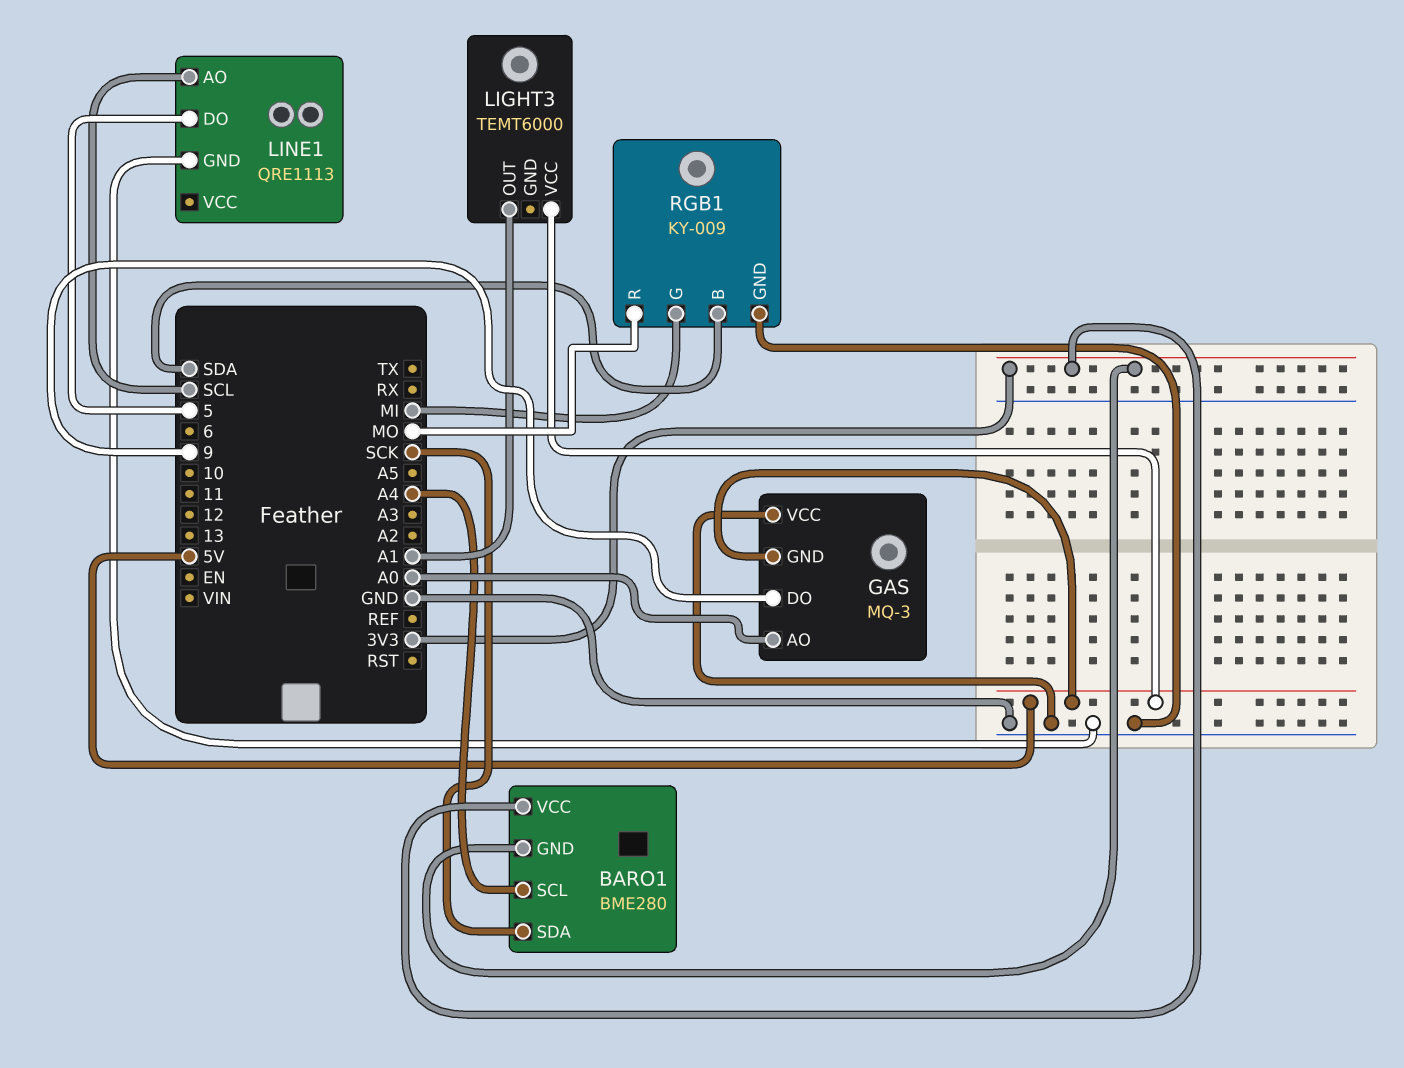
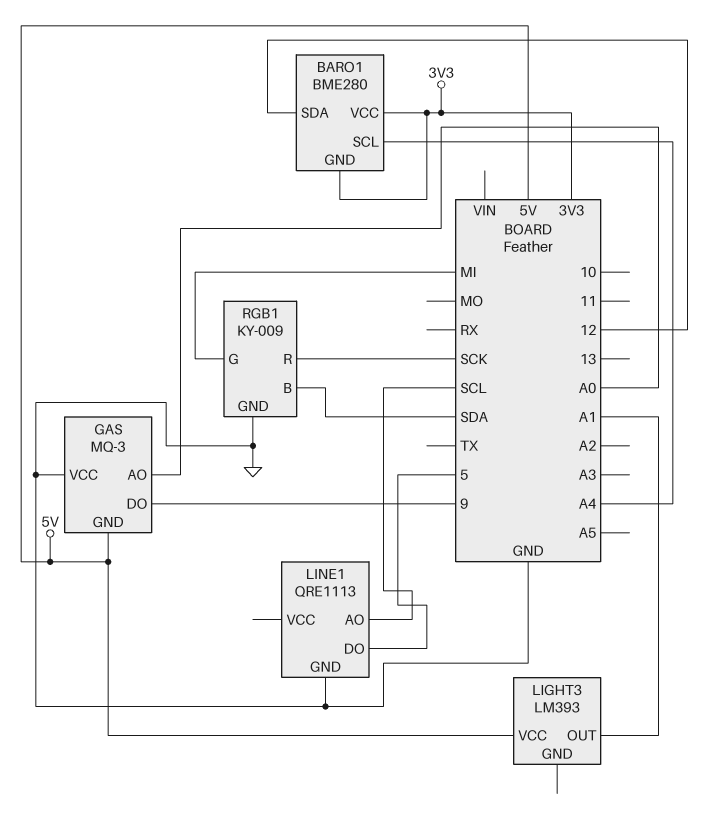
BARO1 pin SDA: SCK -> 12
LIGHT3: TEMT6000 -> LM393
RGB1 pin R: MO -> SCK

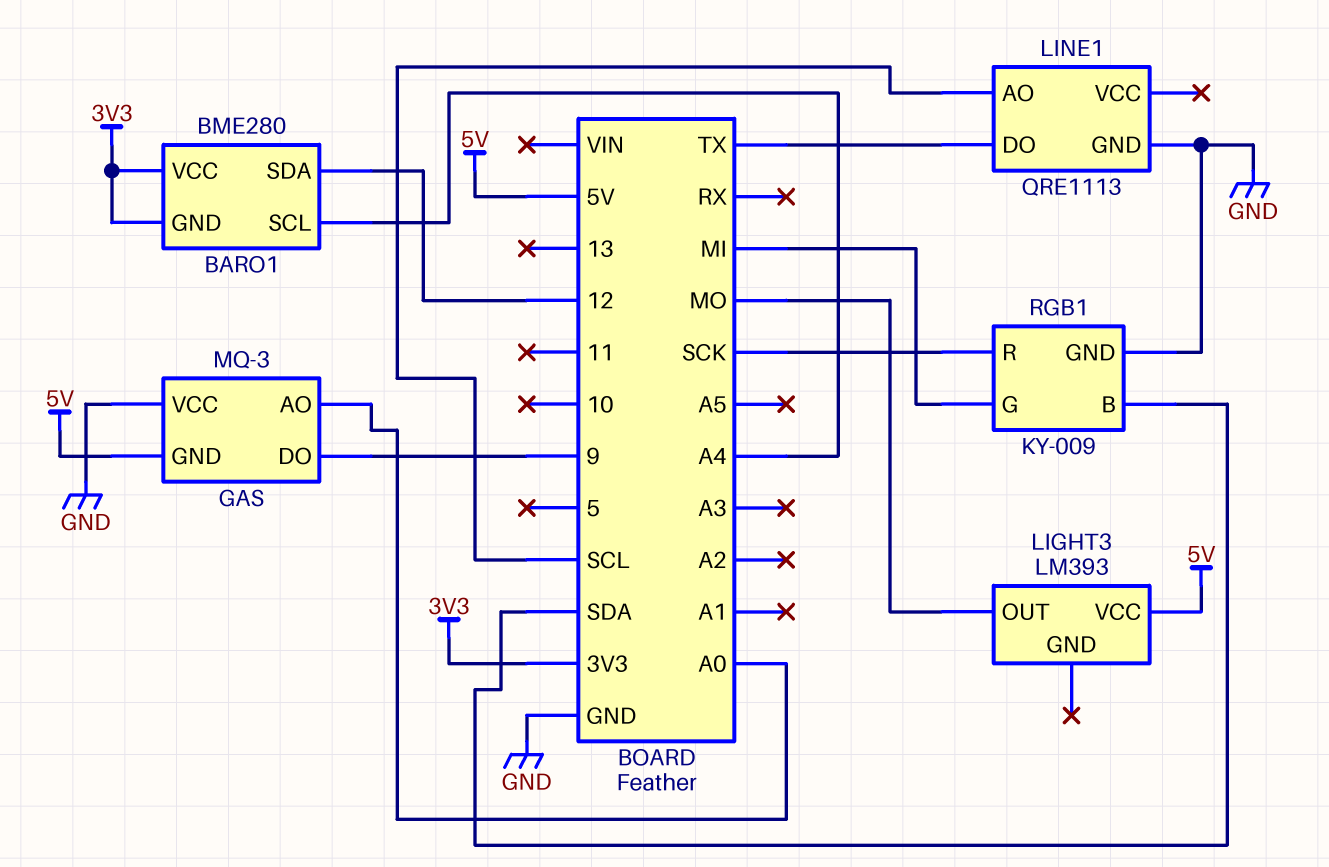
LIGHT3 pin OUT: A1 -> MO
LINE1 pin DO: 5 -> TX

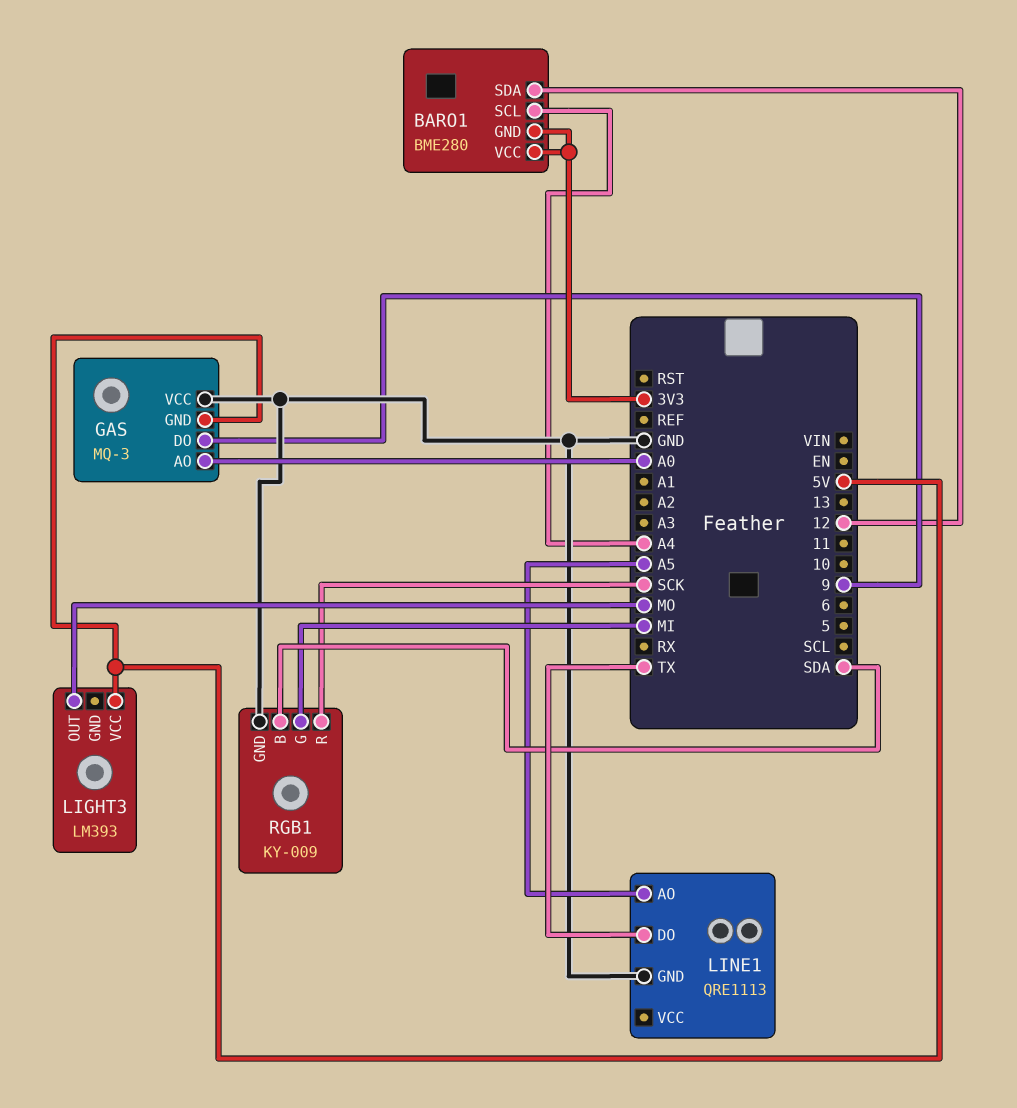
LINE1 pin AO: SCL -> A5

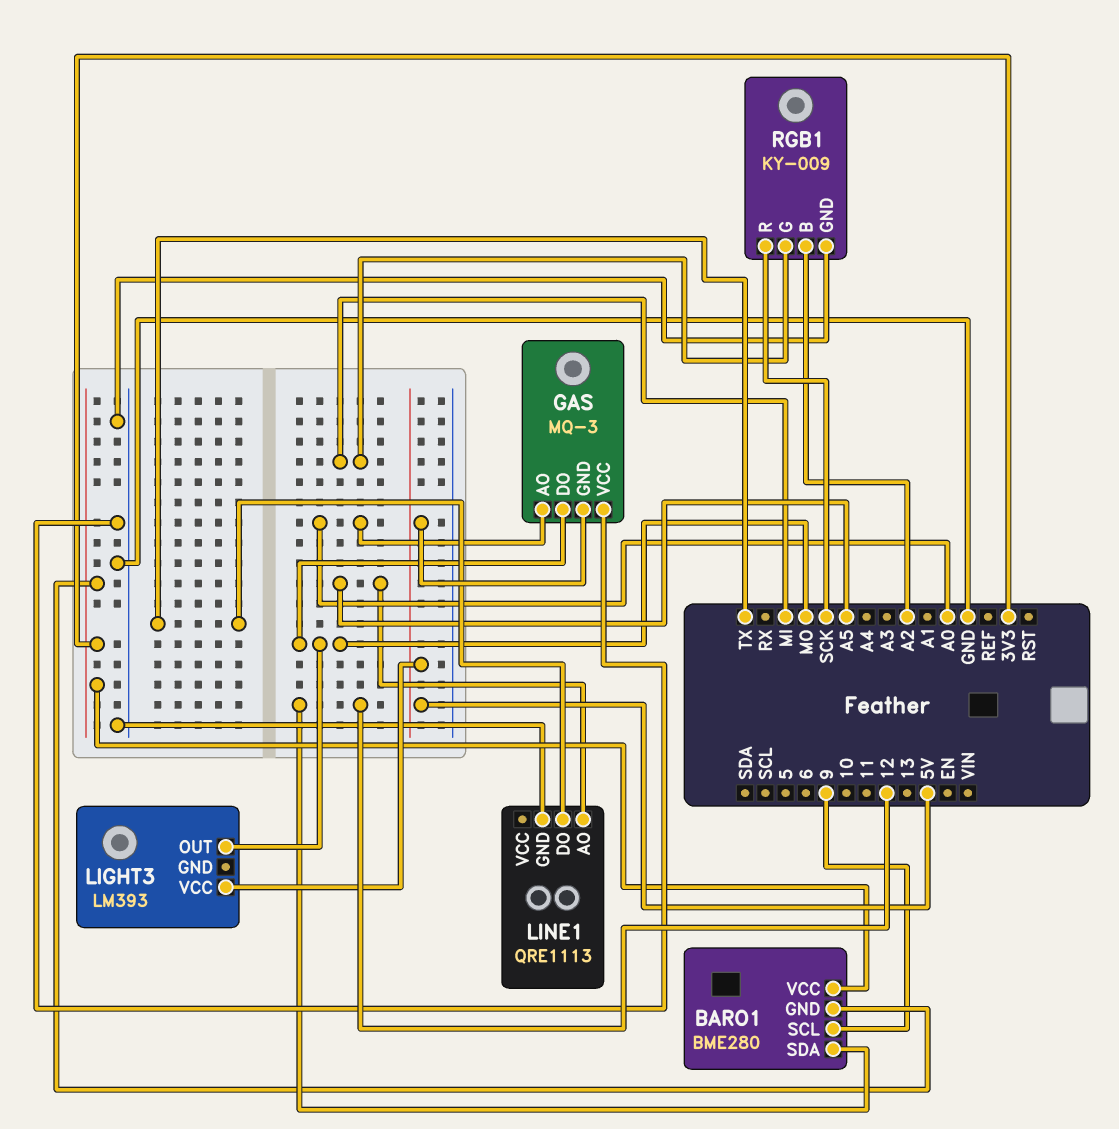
BARO1 pin SCL: A4 -> 9
GAS pin DO: 9 -> MO
RGB1 pin B: SDA -> A2

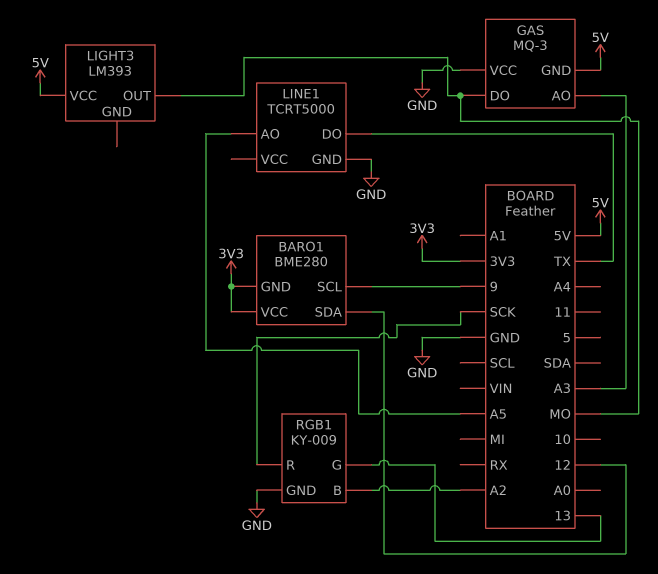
GAS pin AO: A0 -> A3
LINE1: QRE1113 -> TCRT5000
RGB1 pin G: MI -> 13

